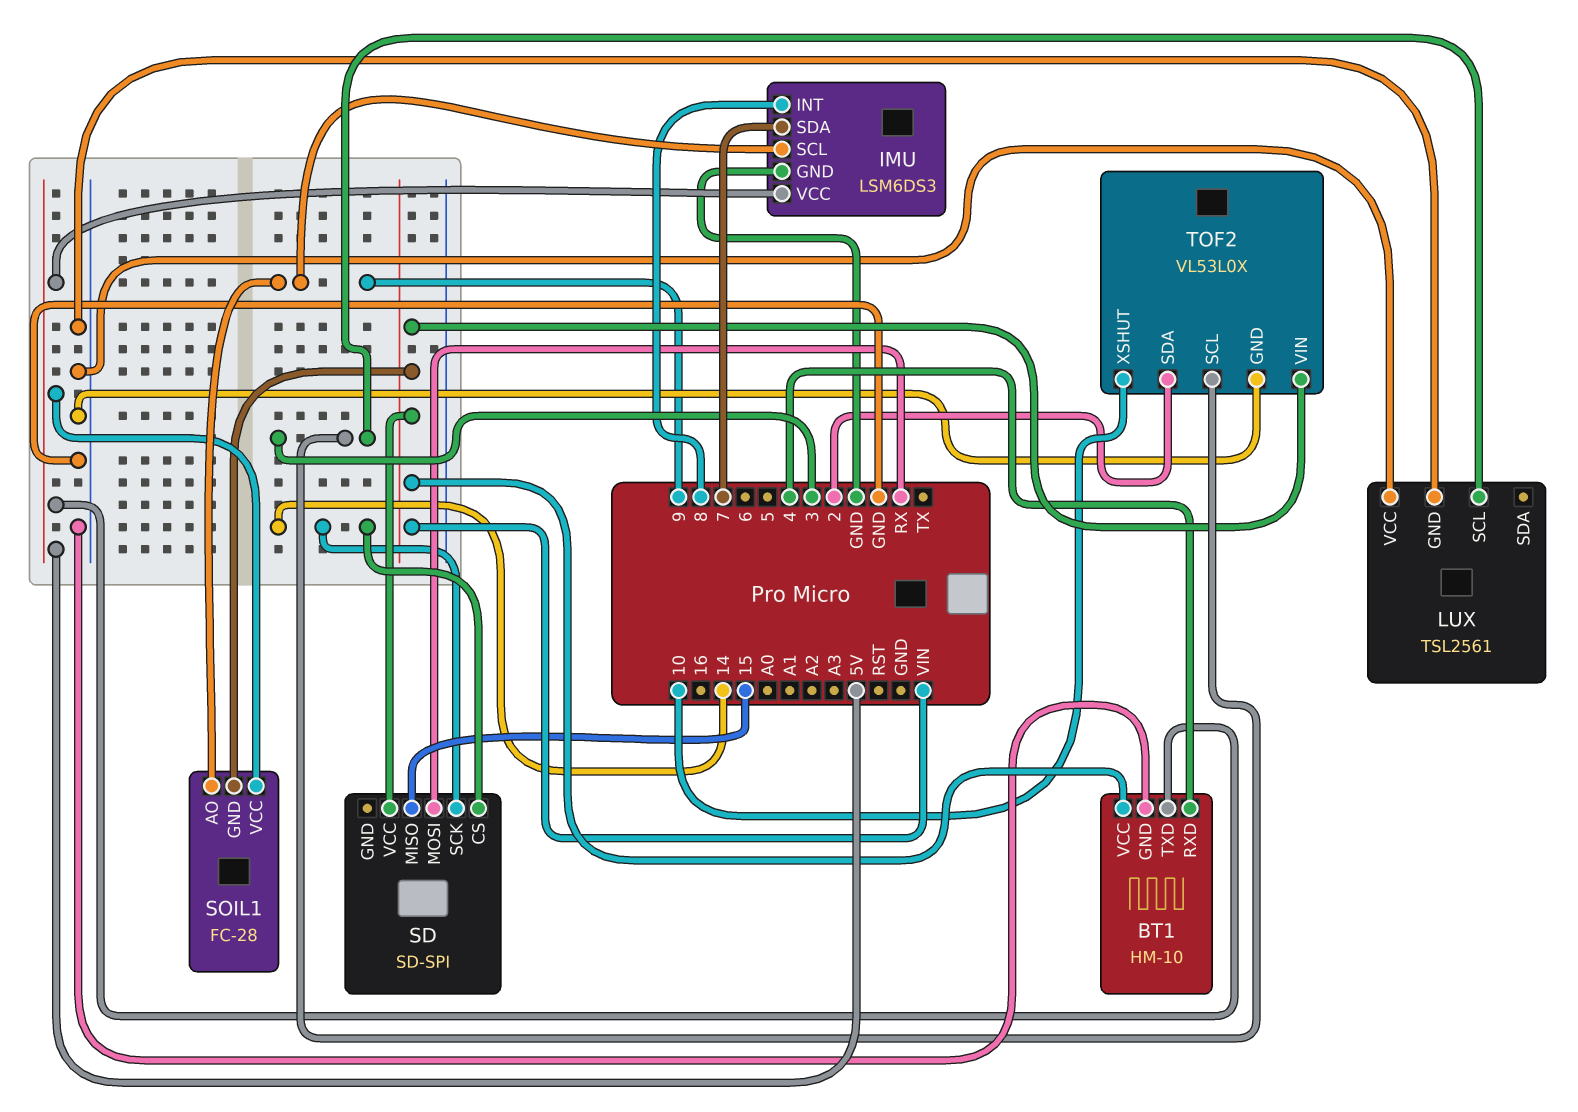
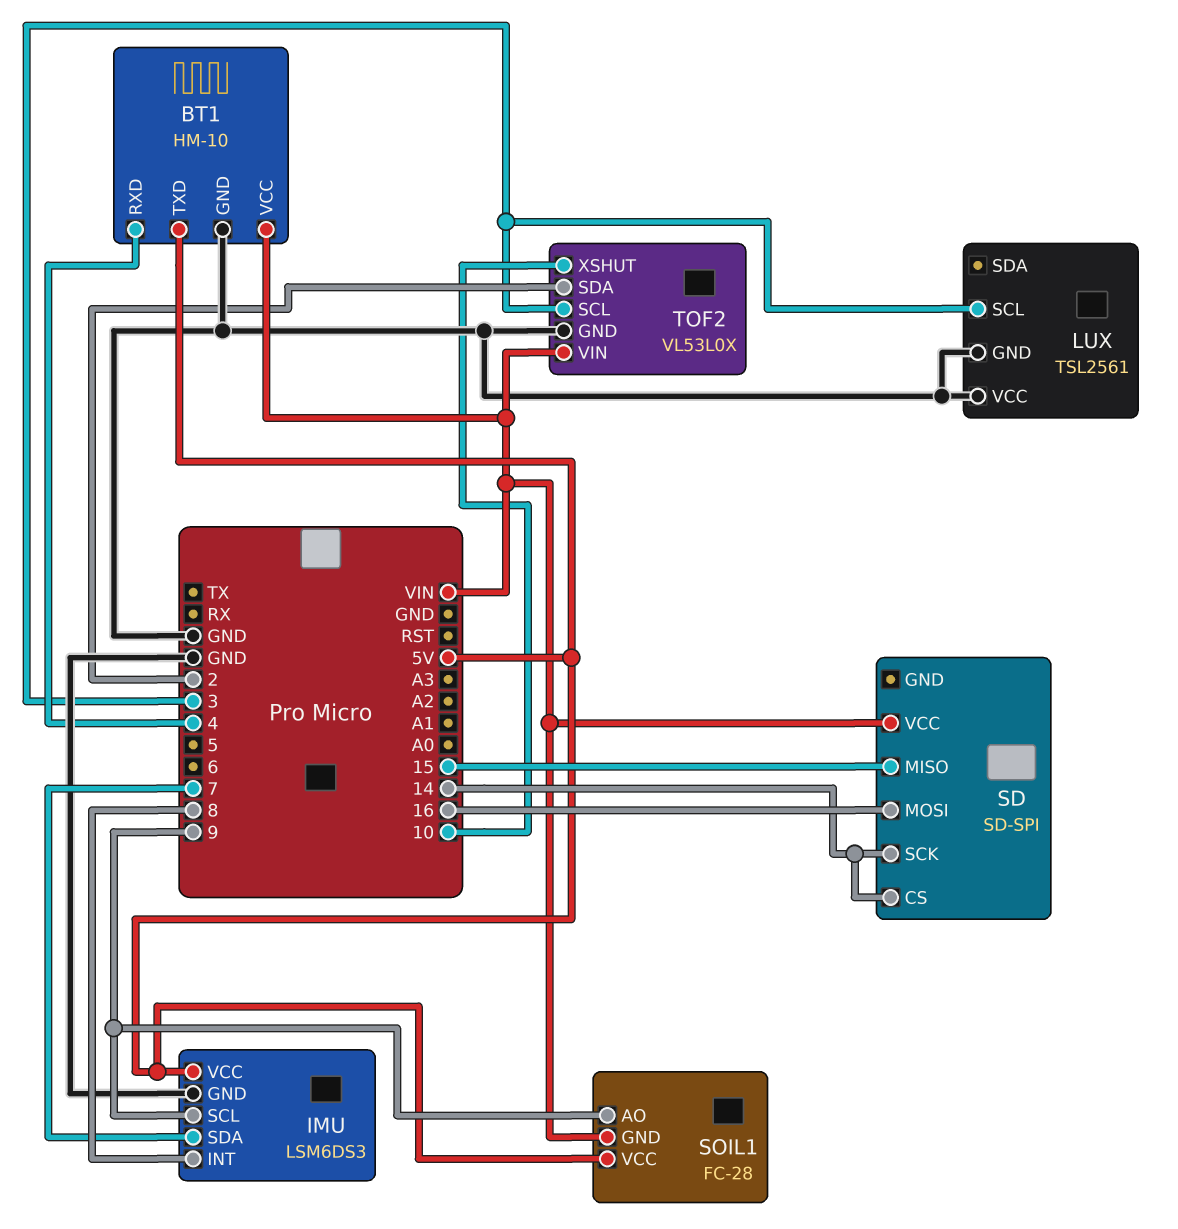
SD pin MOSI: RX -> 16

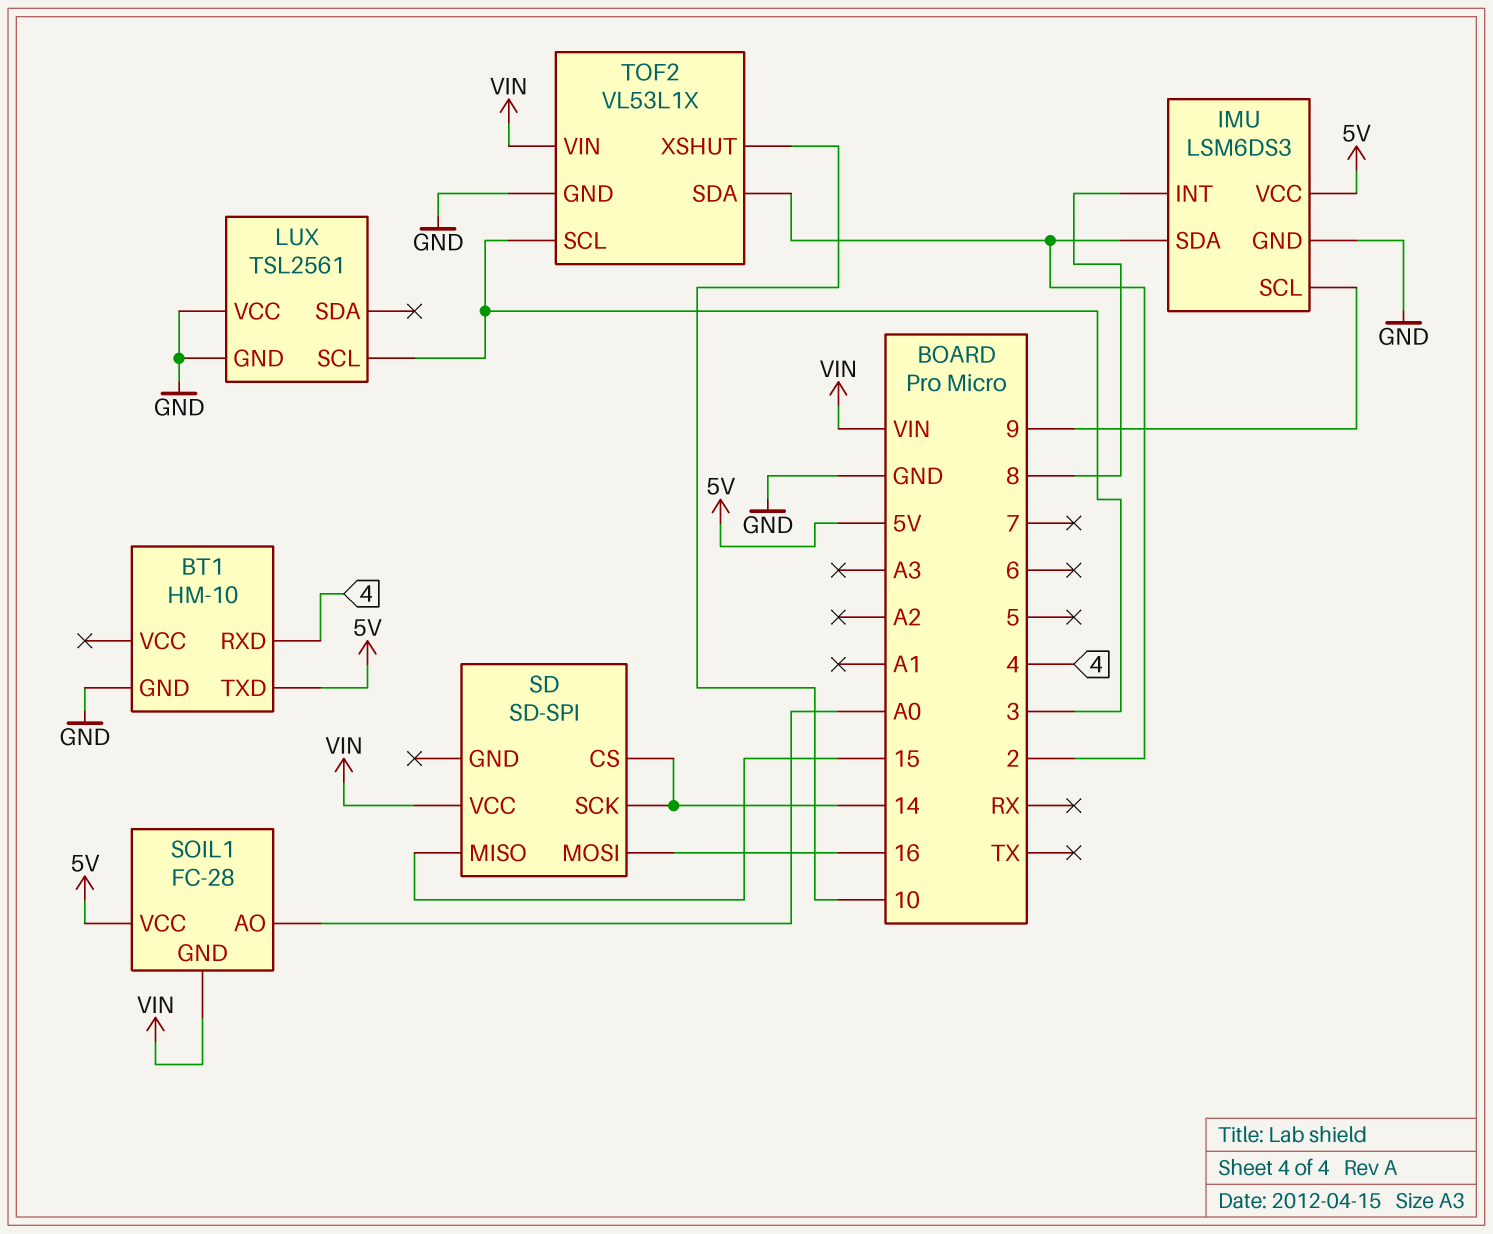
BT1 pin VCC: VIN -> none
IMU pin SDA: 7 -> 2
SOIL1 pin AO: 9 -> A0
TOF2: VL53L0X -> VL53L1X

